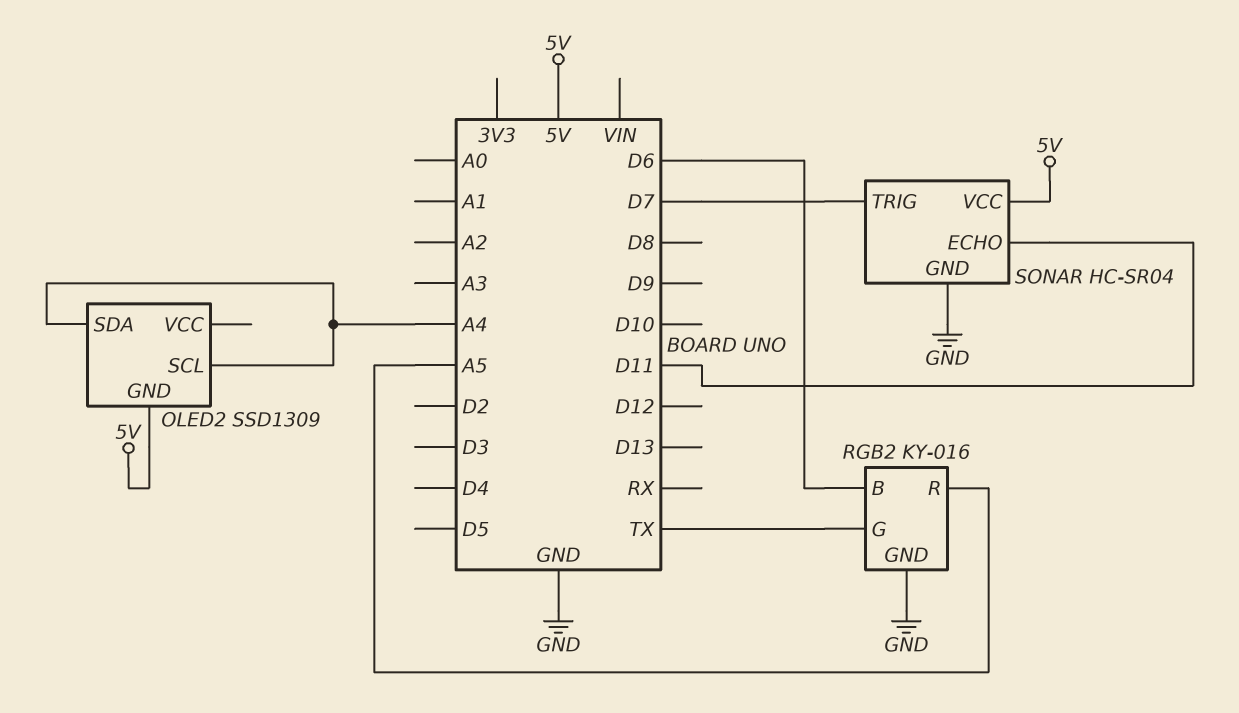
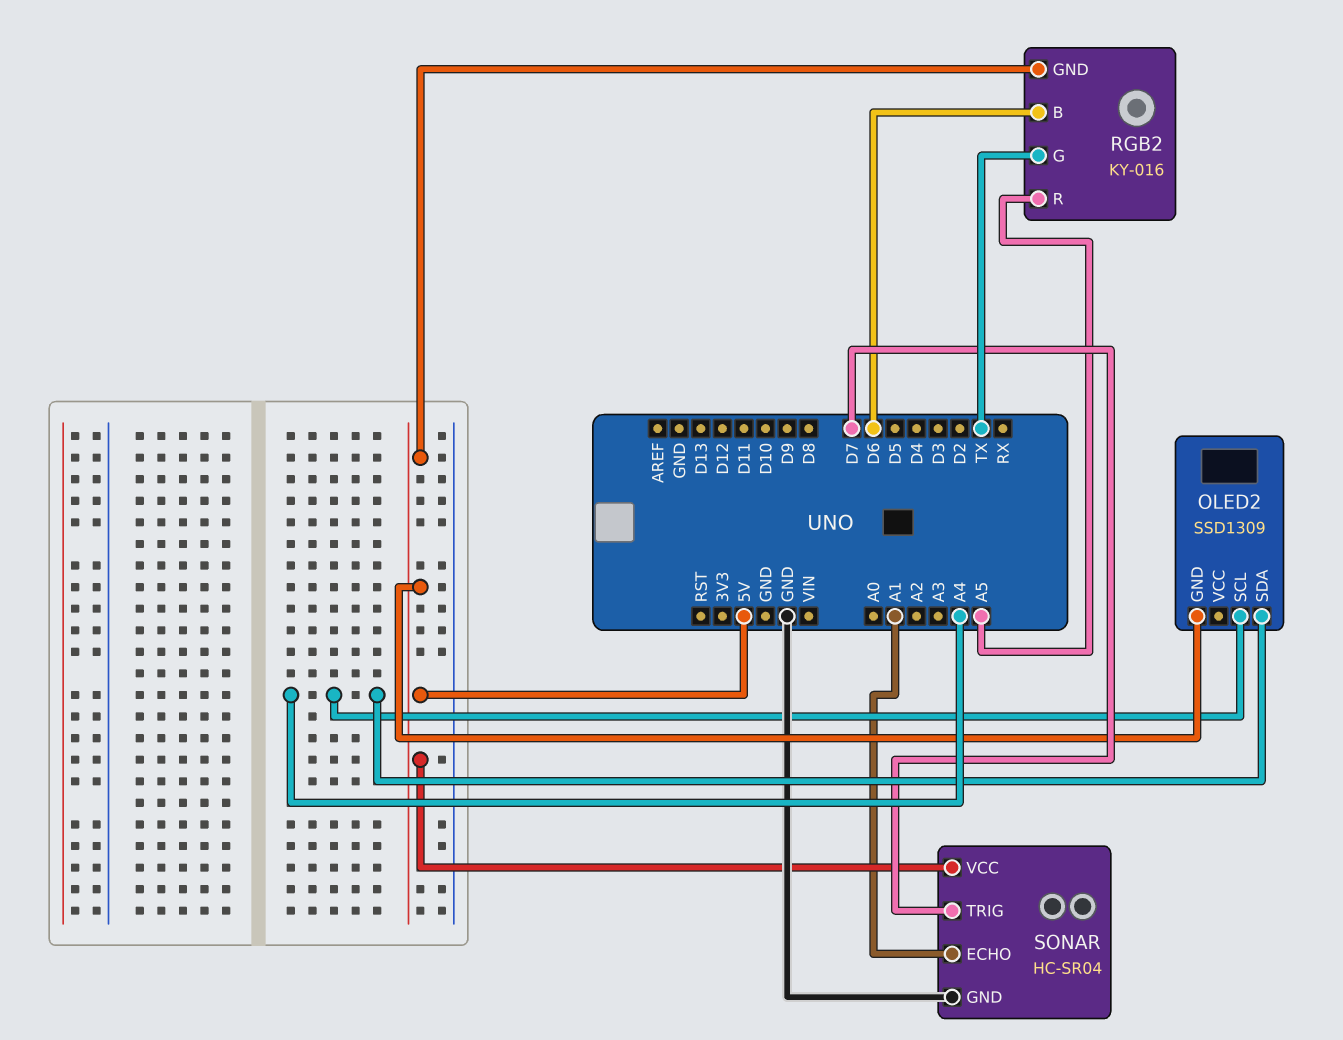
RGB2 pin GND: GND -> 5V
SONAR pin ECHO: D11 -> A1

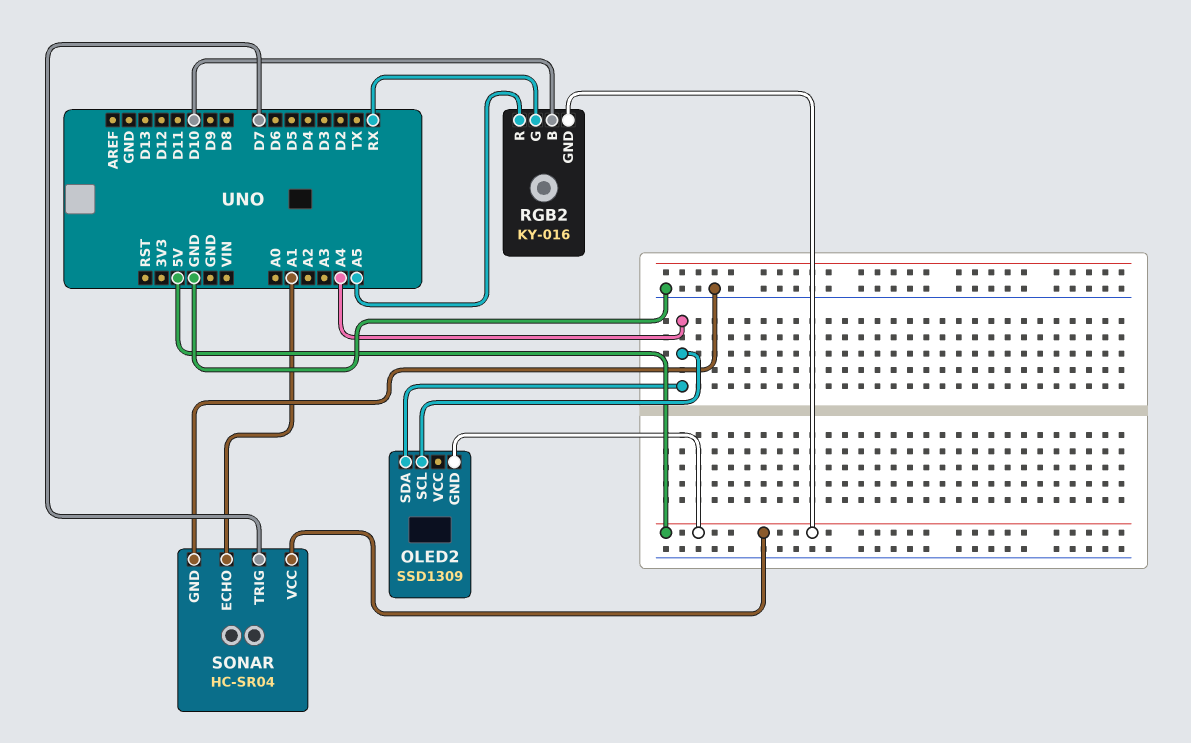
RGB2 pin B: D6 -> D10
RGB2 pin G: TX -> RX

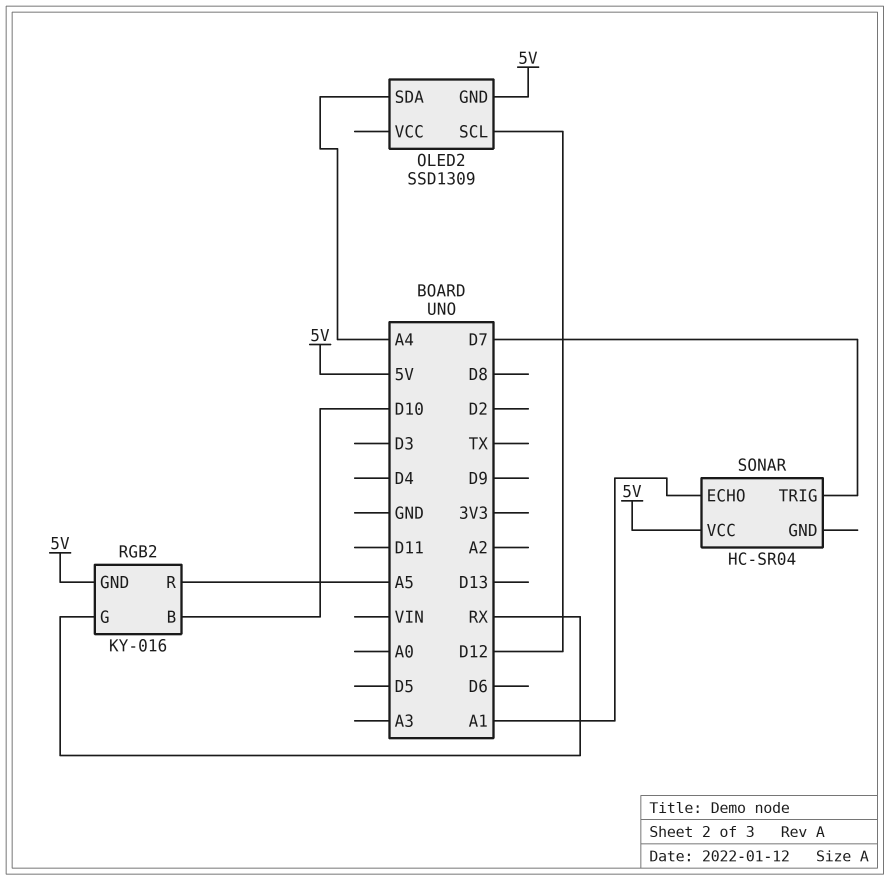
OLED2 pin SCL: A4 -> D12
SONAR pin GND: GND -> none

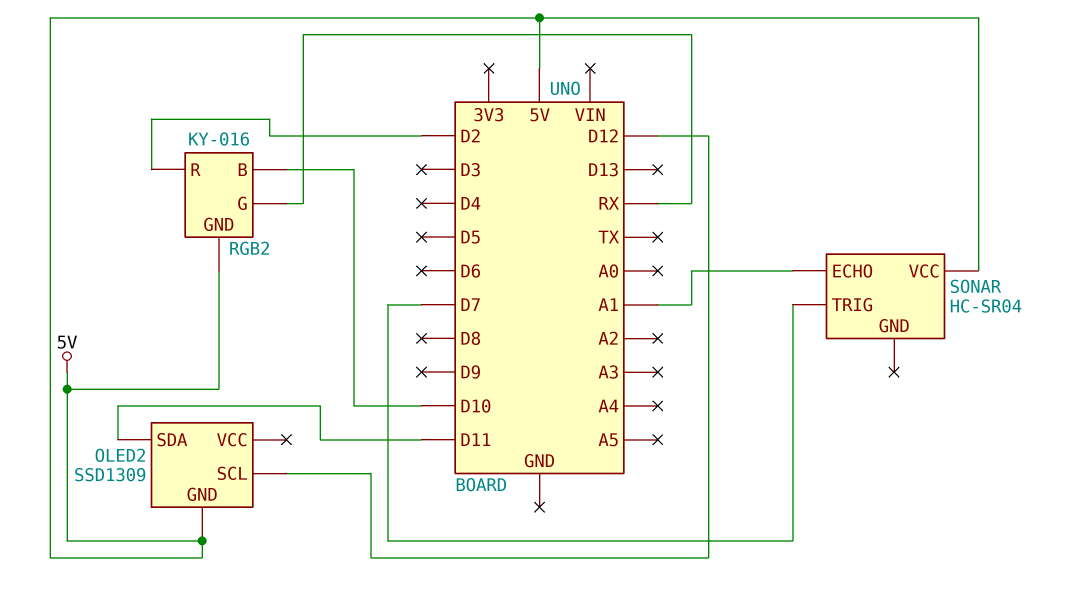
OLED2 pin SDA: A4 -> D11
RGB2 pin R: A5 -> D2

